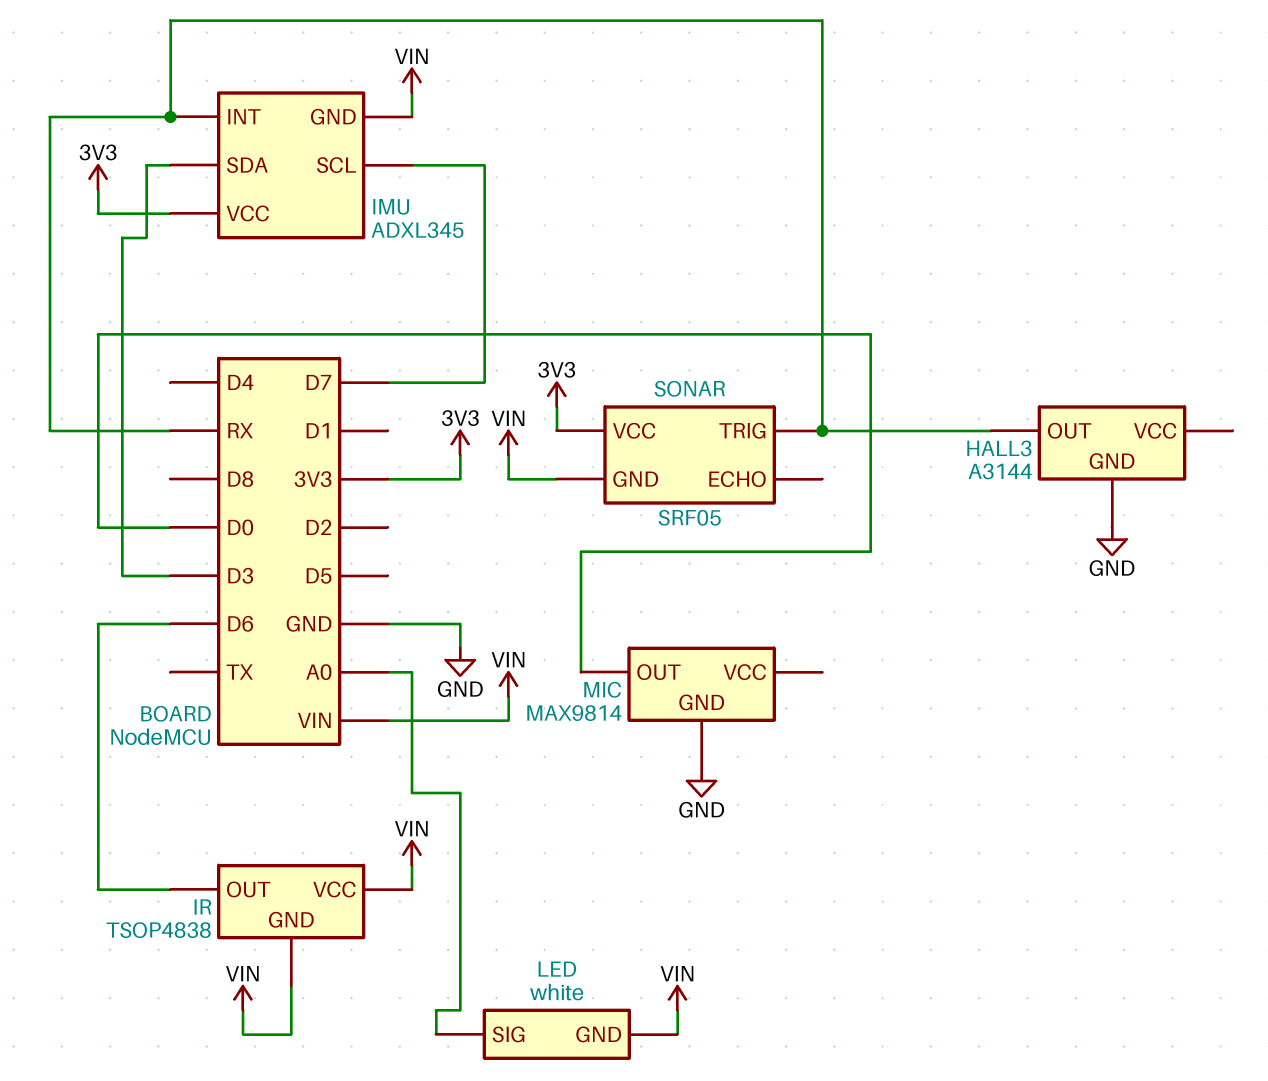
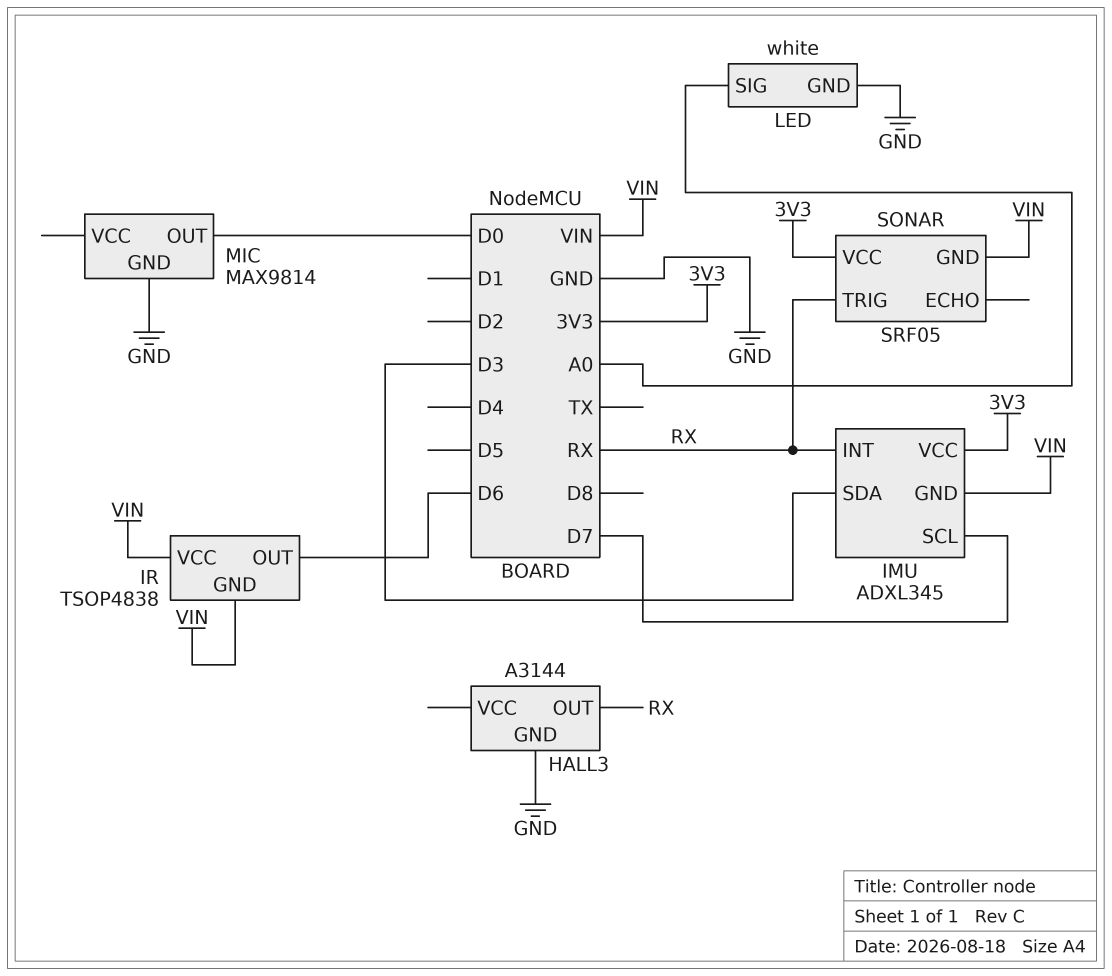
LED pin GND: VIN -> GND

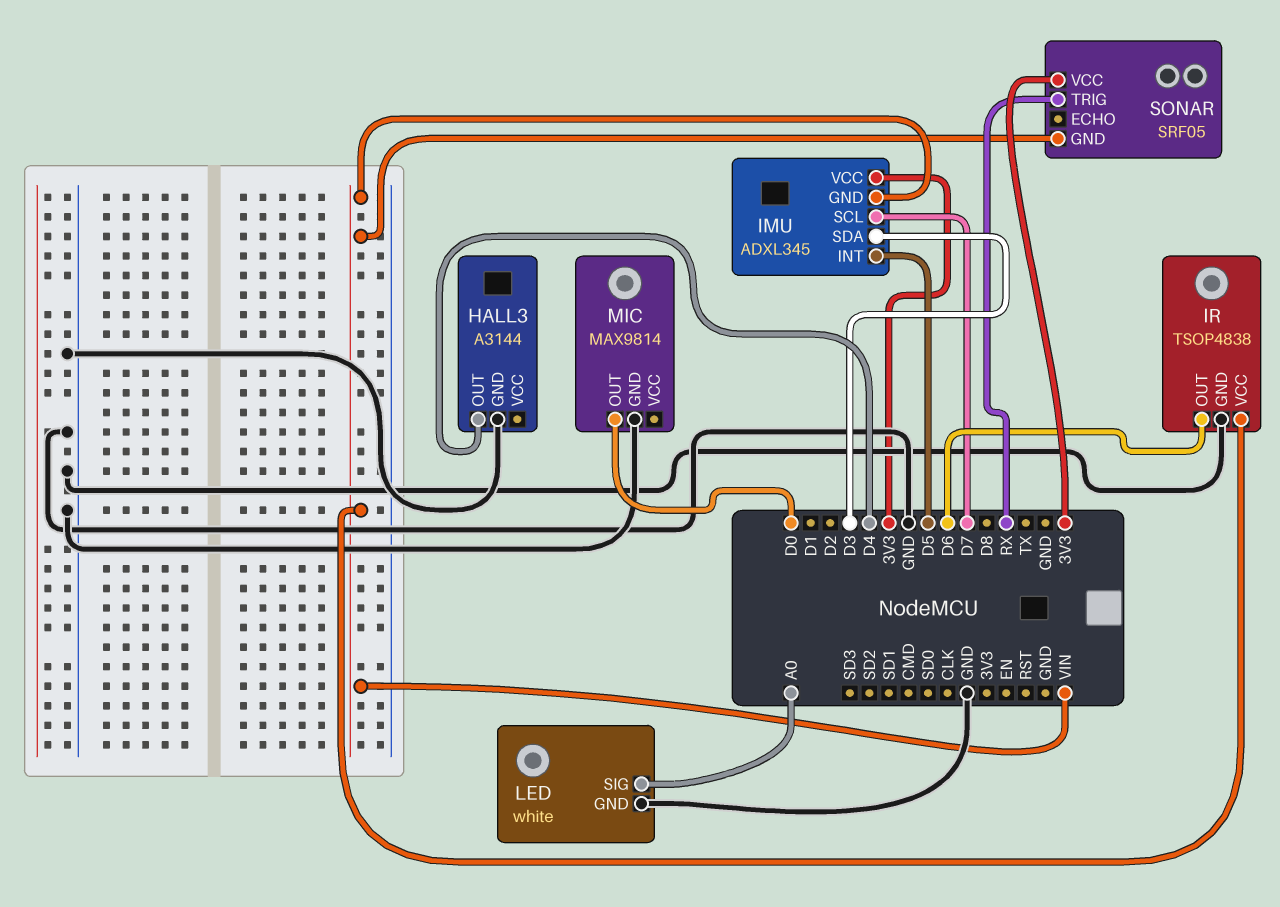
HALL3 pin OUT: RX -> D4
IMU pin INT: RX -> D5
IR pin GND: VIN -> GND

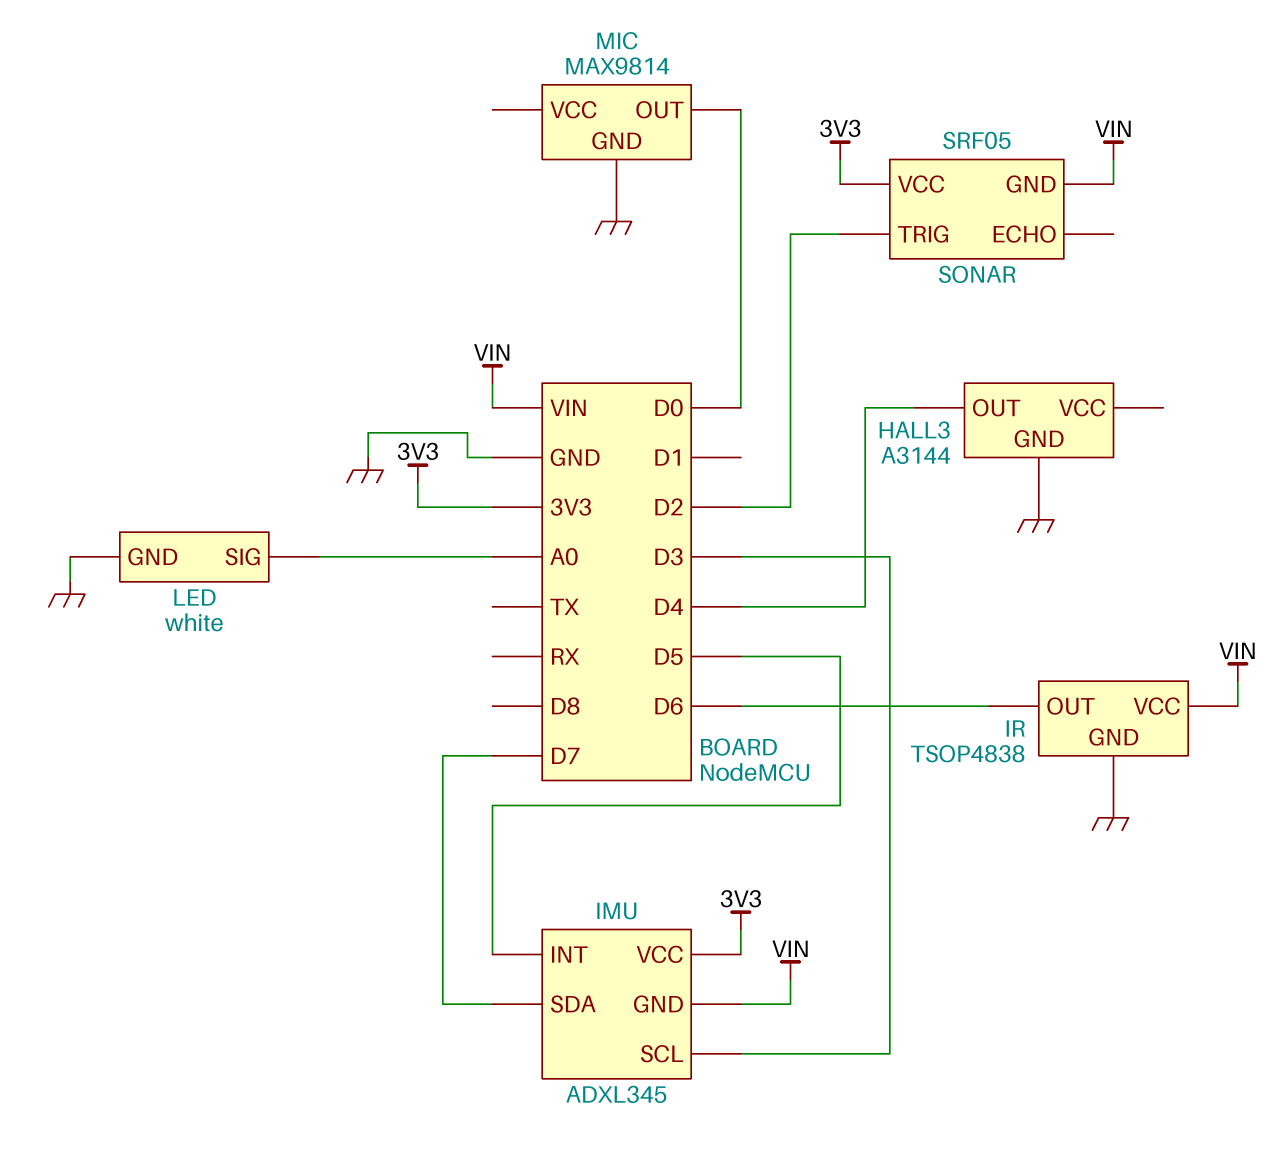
IMU pin SCL: D7 -> D3
IMU pin SDA: D3 -> D7
SONAR pin TRIG: RX -> D2

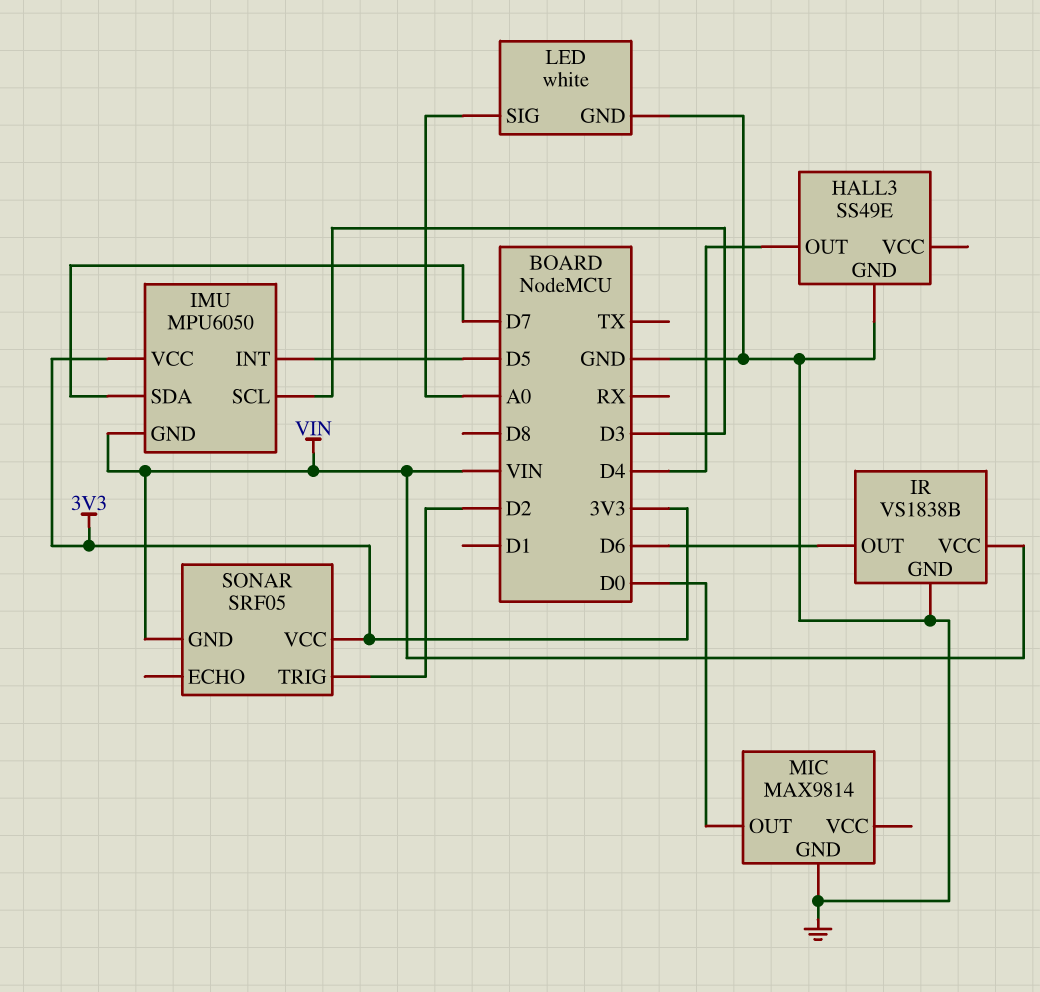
HALL3: A3144 -> SS49E
IMU: ADXL345 -> MPU6050
IR: TSOP4838 -> VS1838B

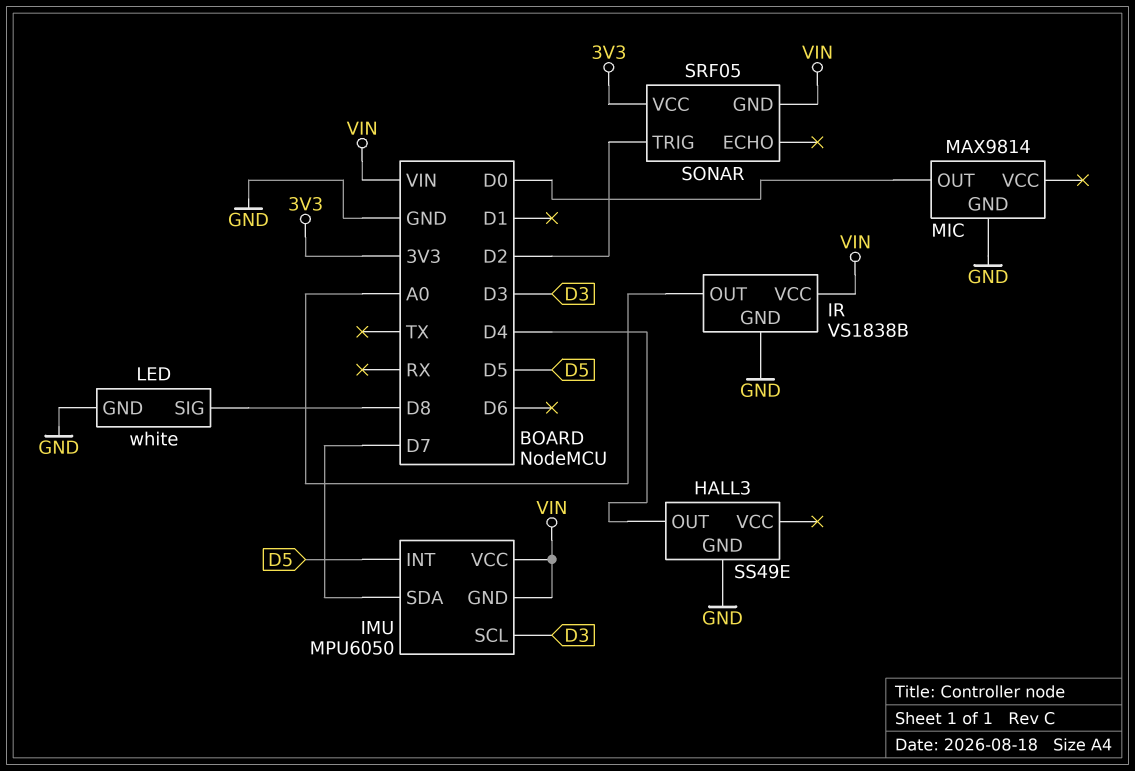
IMU pin VCC: 3V3 -> VIN
IR pin OUT: D6 -> A0
LED pin SIG: A0 -> D8

